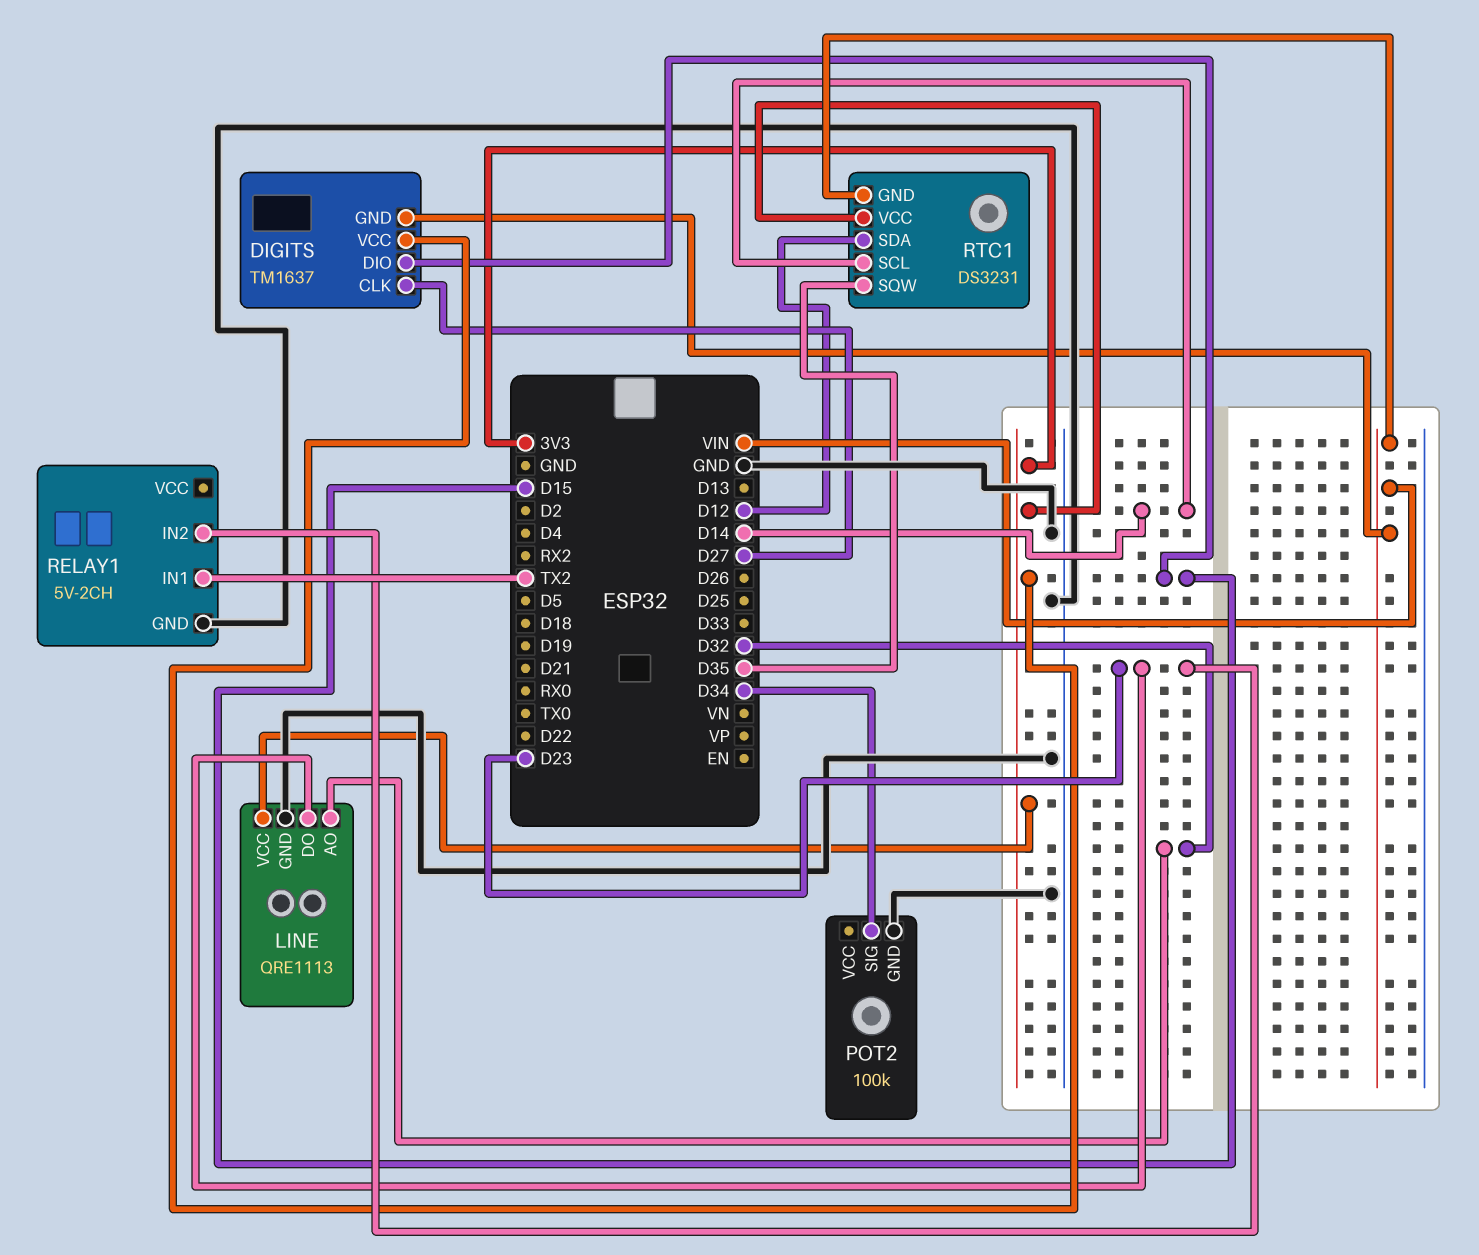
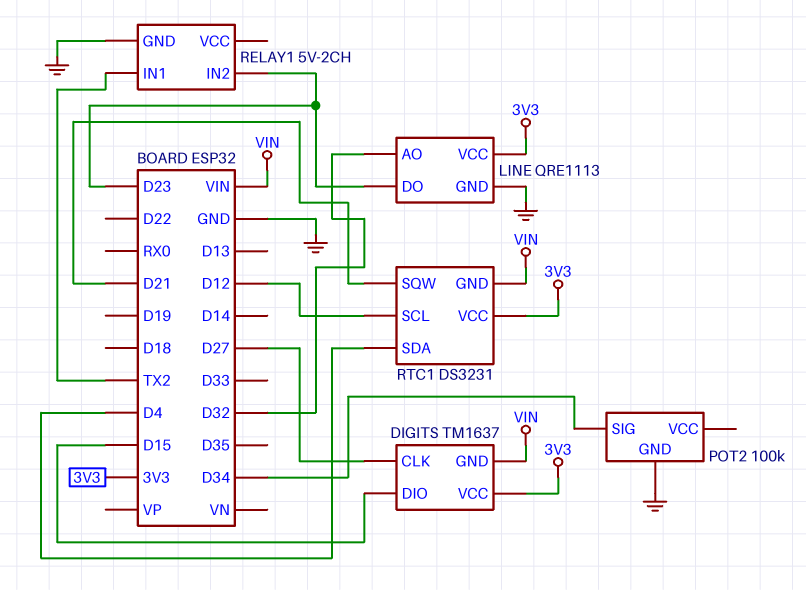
RTC1 pin SCL: D14 -> D12
RTC1 pin SDA: D12 -> D4
RTC1 pin SQW: D35 -> D21

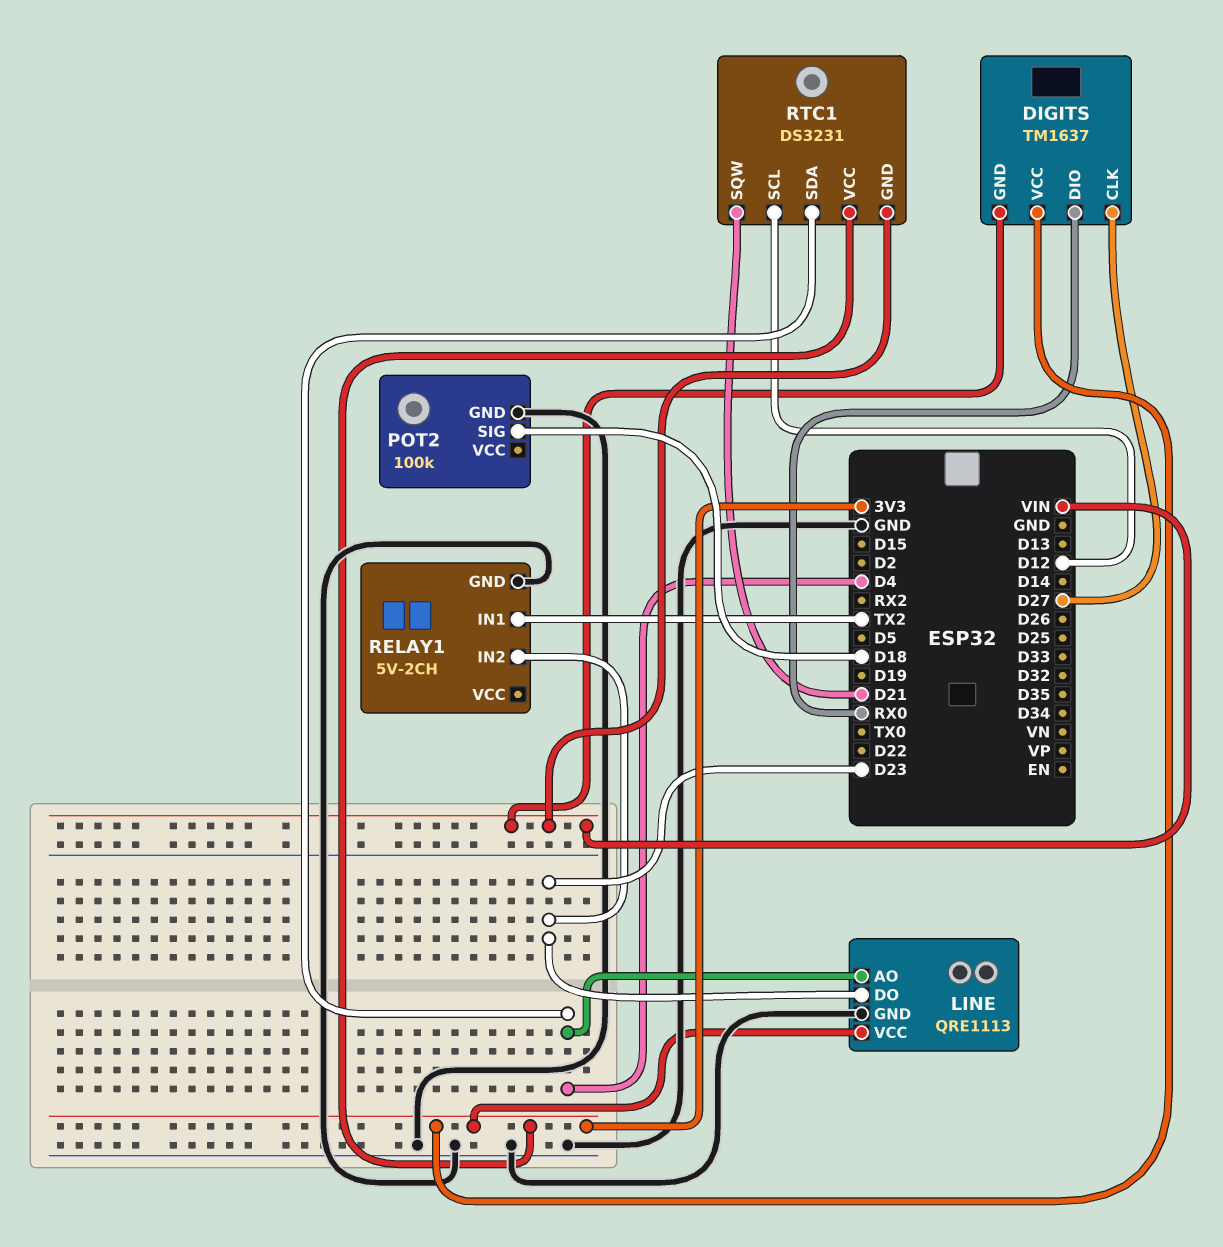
DIGITS pin DIO: D15 -> RX0
LINE pin AO: D32 -> D4
POT2 pin SIG: D34 -> D18

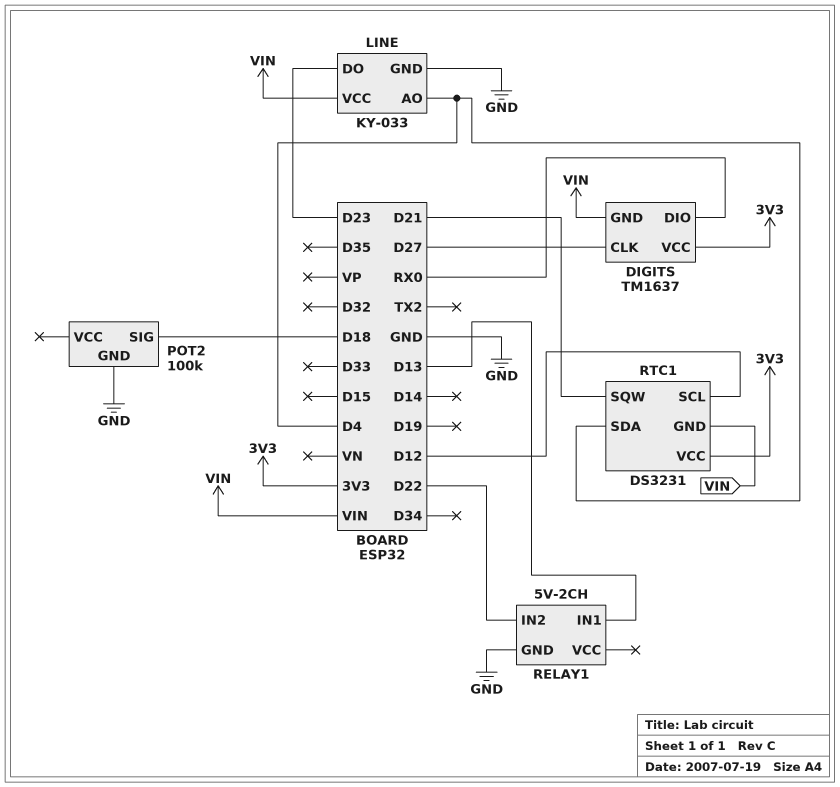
LINE: QRE1113 -> KY-033
LINE pin VCC: 3V3 -> VIN
RELAY1 pin IN1: TX2 -> D13
RELAY1 pin IN2: D23 -> D22

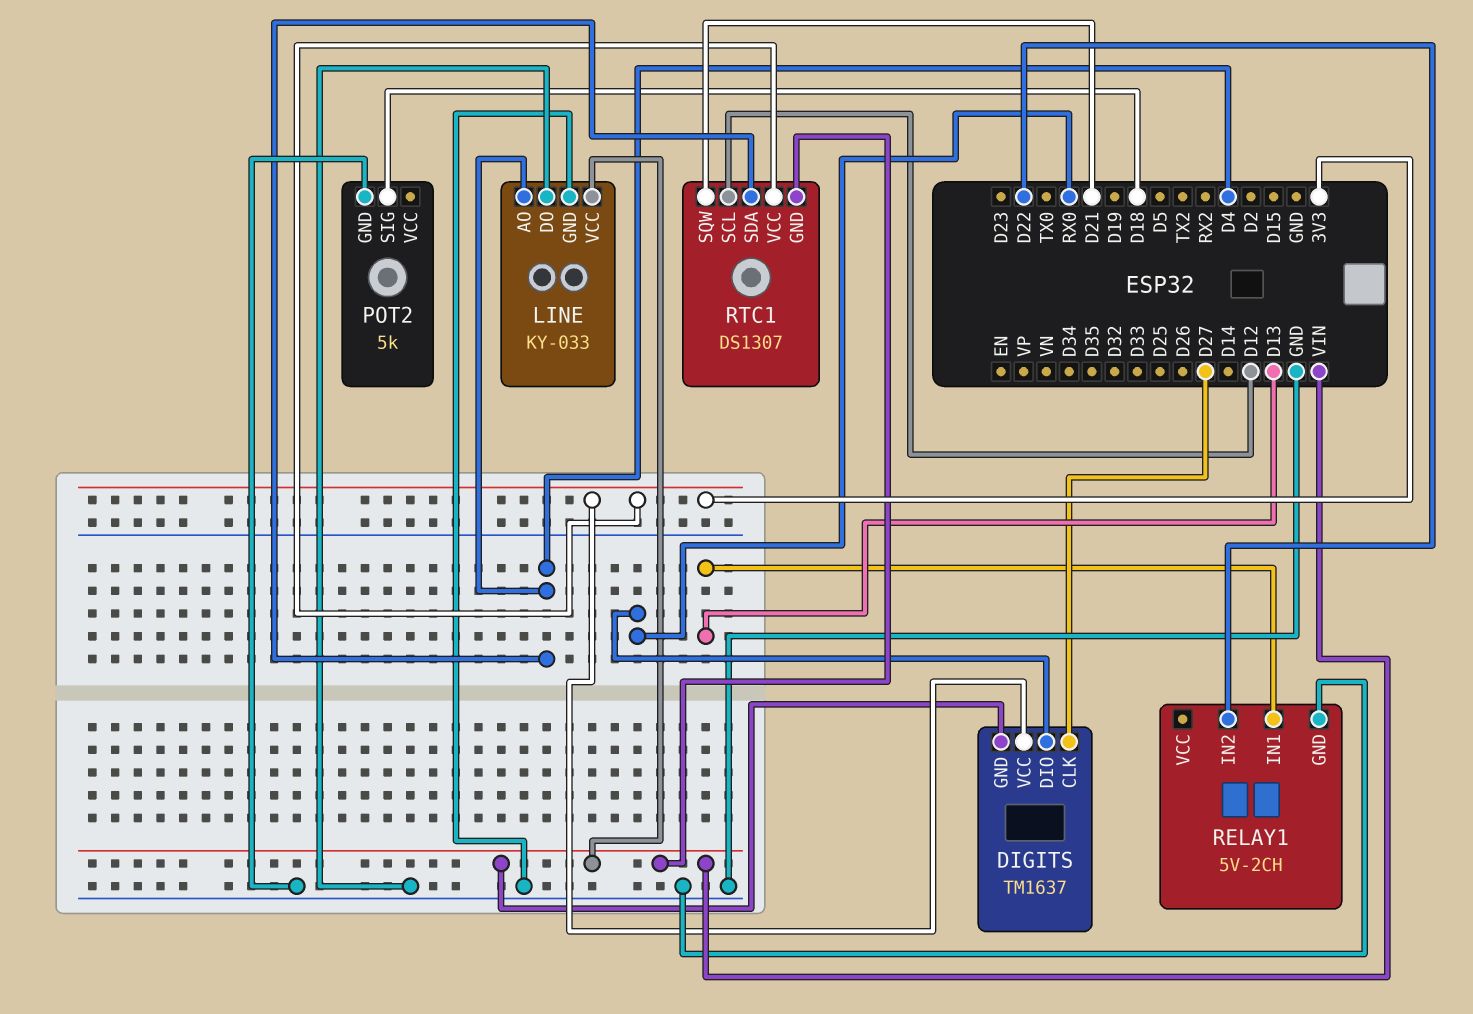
LINE pin DO: D23 -> GND
POT2: 100k -> 5k
RTC1: DS3231 -> DS1307

